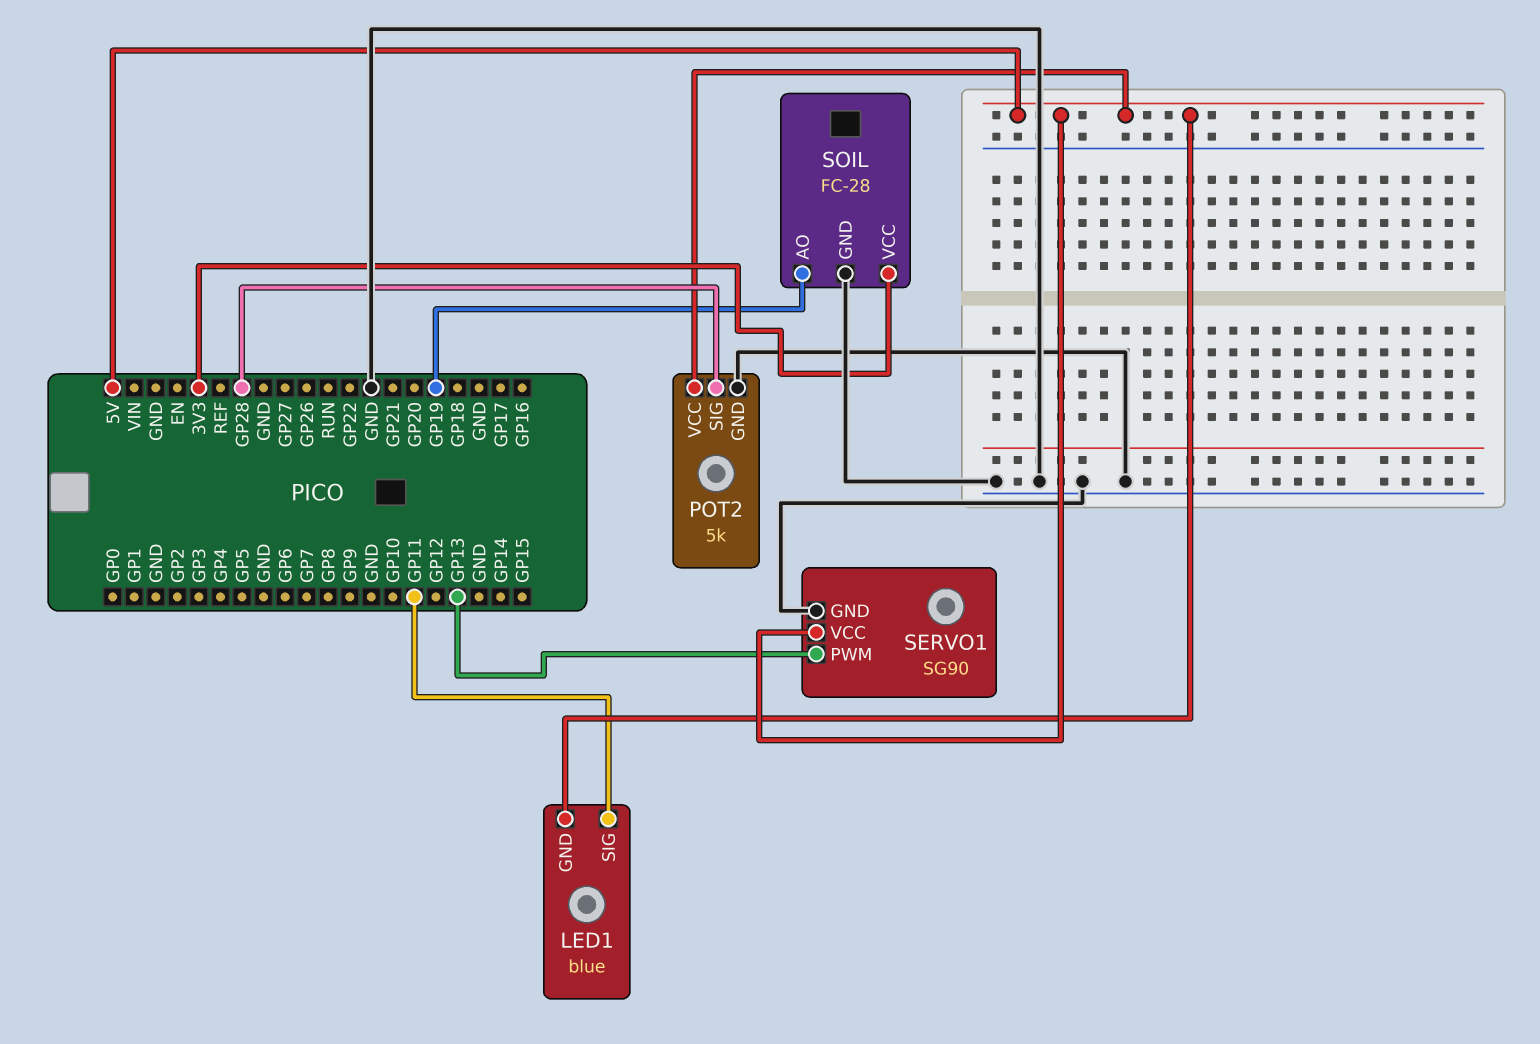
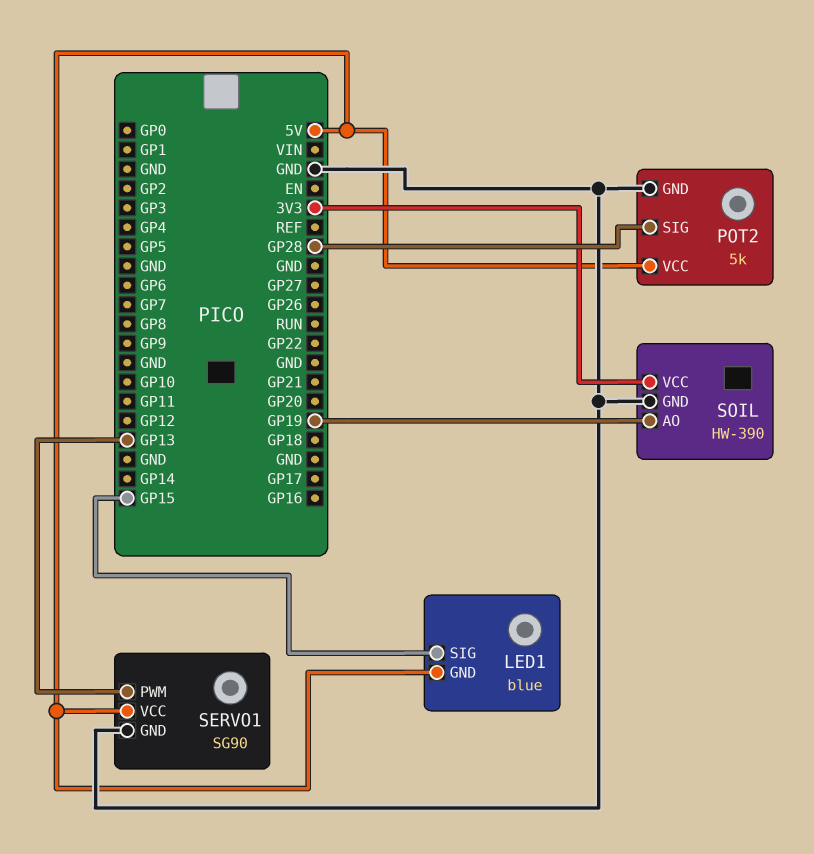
LED1 pin SIG: GP11 -> GP15
SOIL: FC-28 -> HW-390

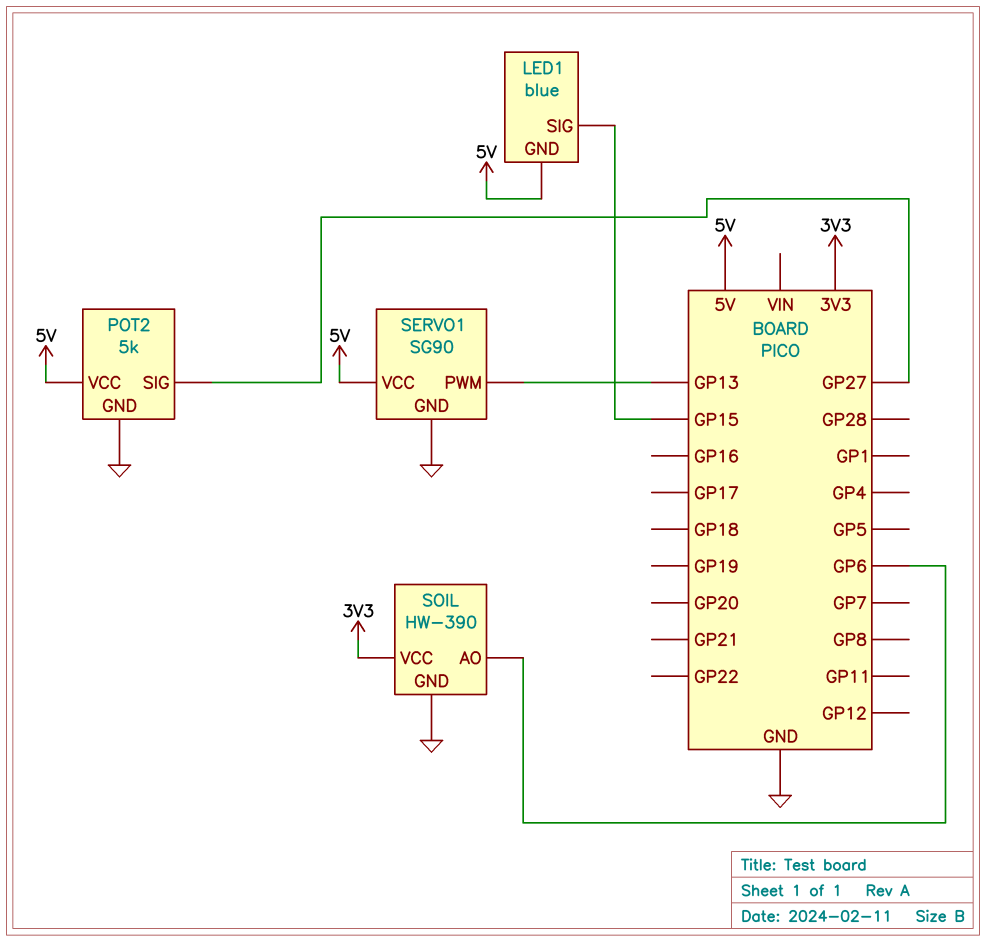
POT2 pin SIG: GP28 -> GP27
SOIL pin AO: GP19 -> GP6

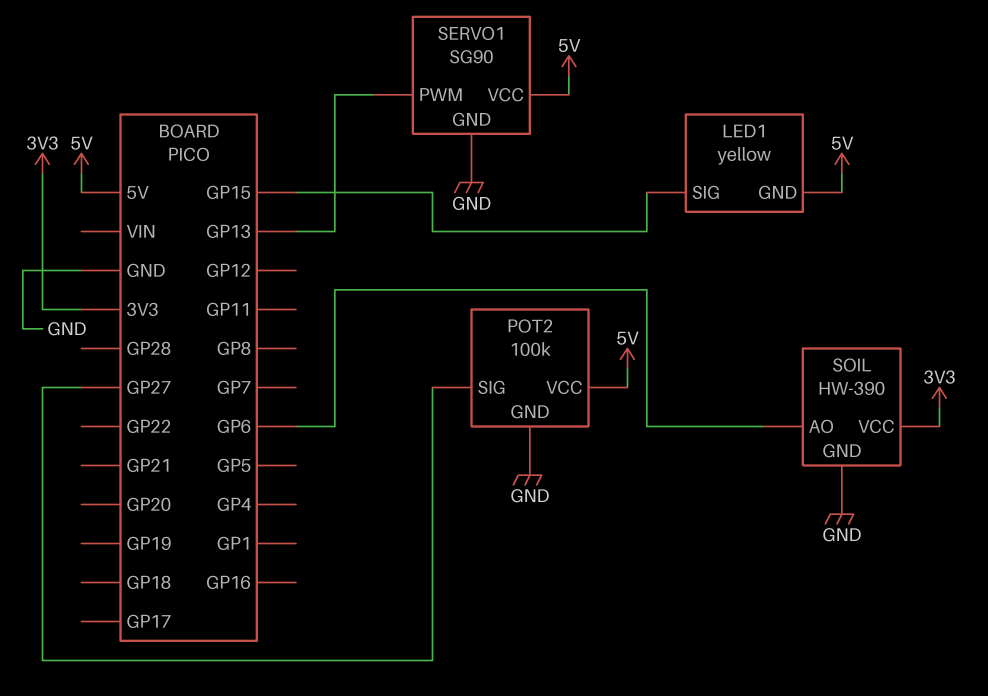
LED1: blue -> yellow
POT2: 5k -> 100k

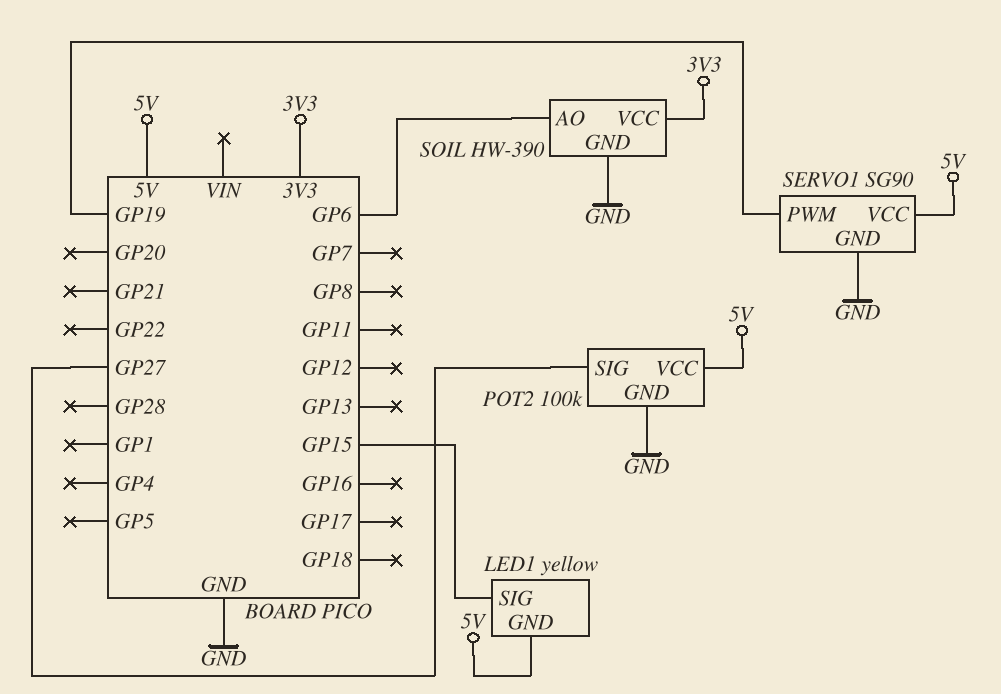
SERVO1 pin PWM: GP13 -> GP19

